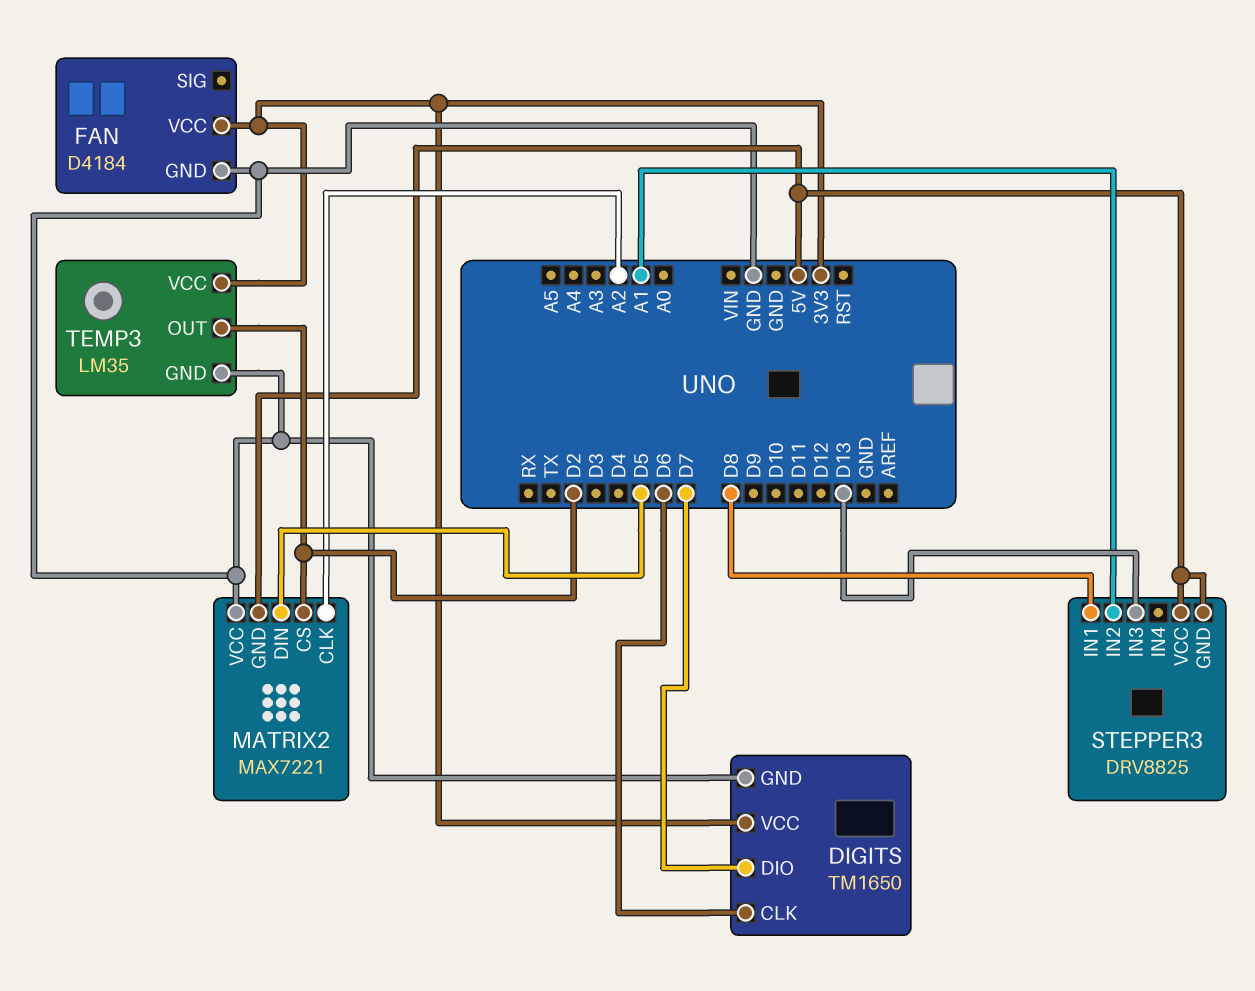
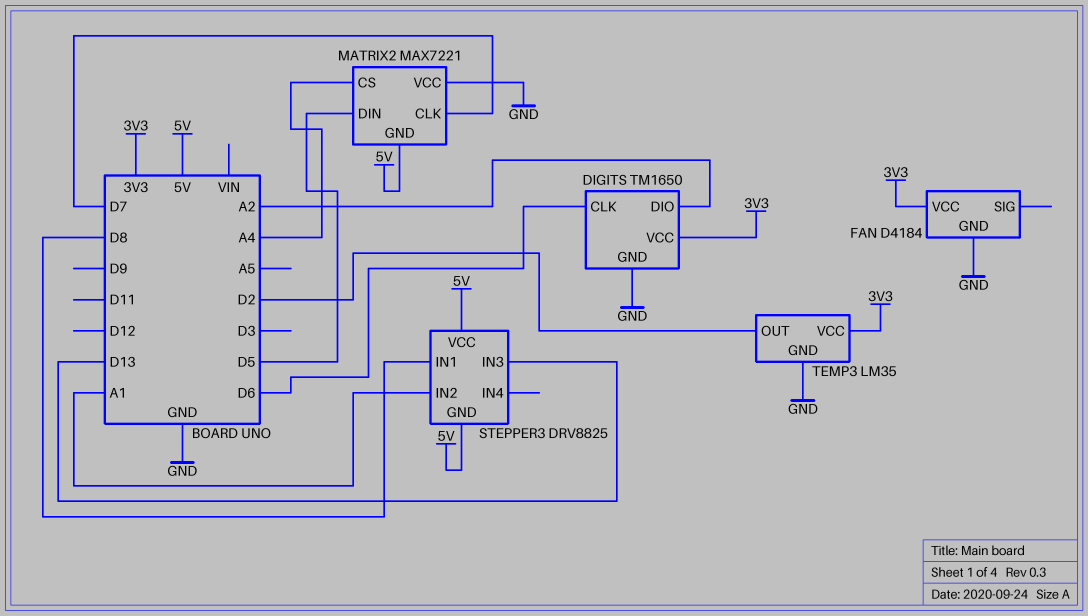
DIGITS pin DIO: D7 -> A2
MATRIX2 pin CLK: A2 -> D7
MATRIX2 pin CS: D2 -> A4

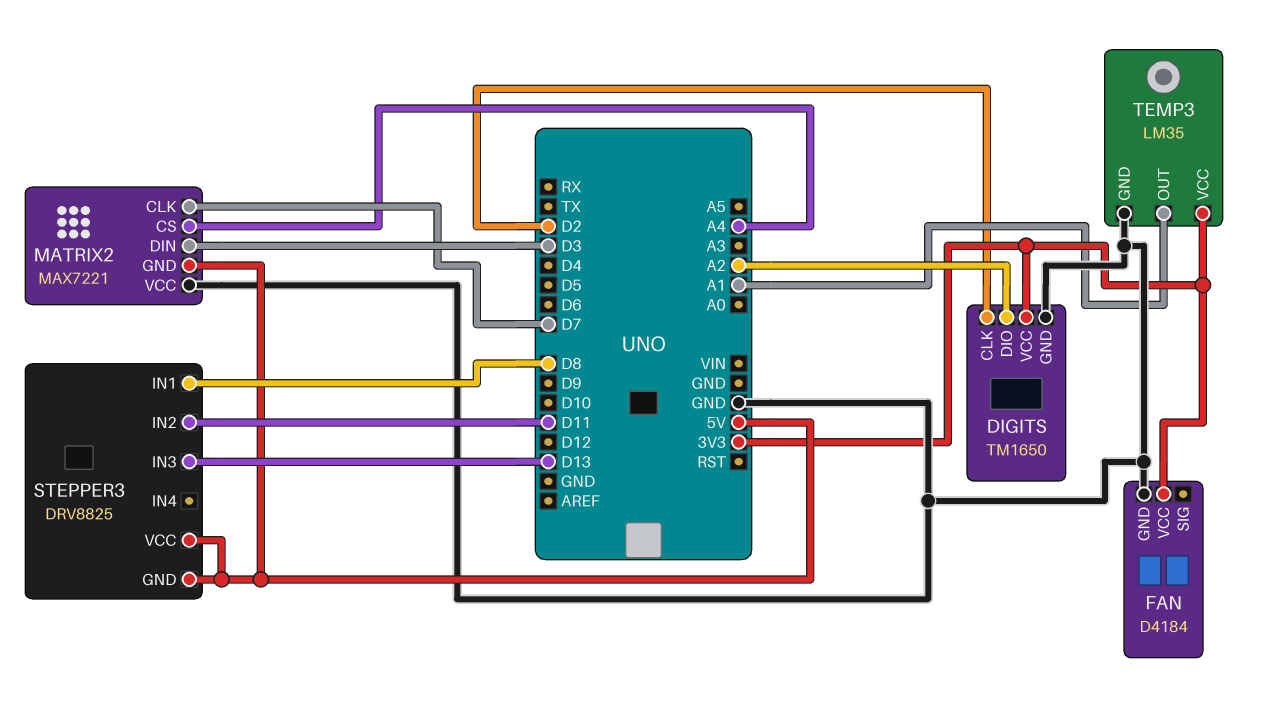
DIGITS pin CLK: D6 -> D2
MATRIX2 pin DIN: D5 -> D3
STEPPER3 pin IN2: A1 -> D11
TEMP3 pin OUT: D2 -> A1

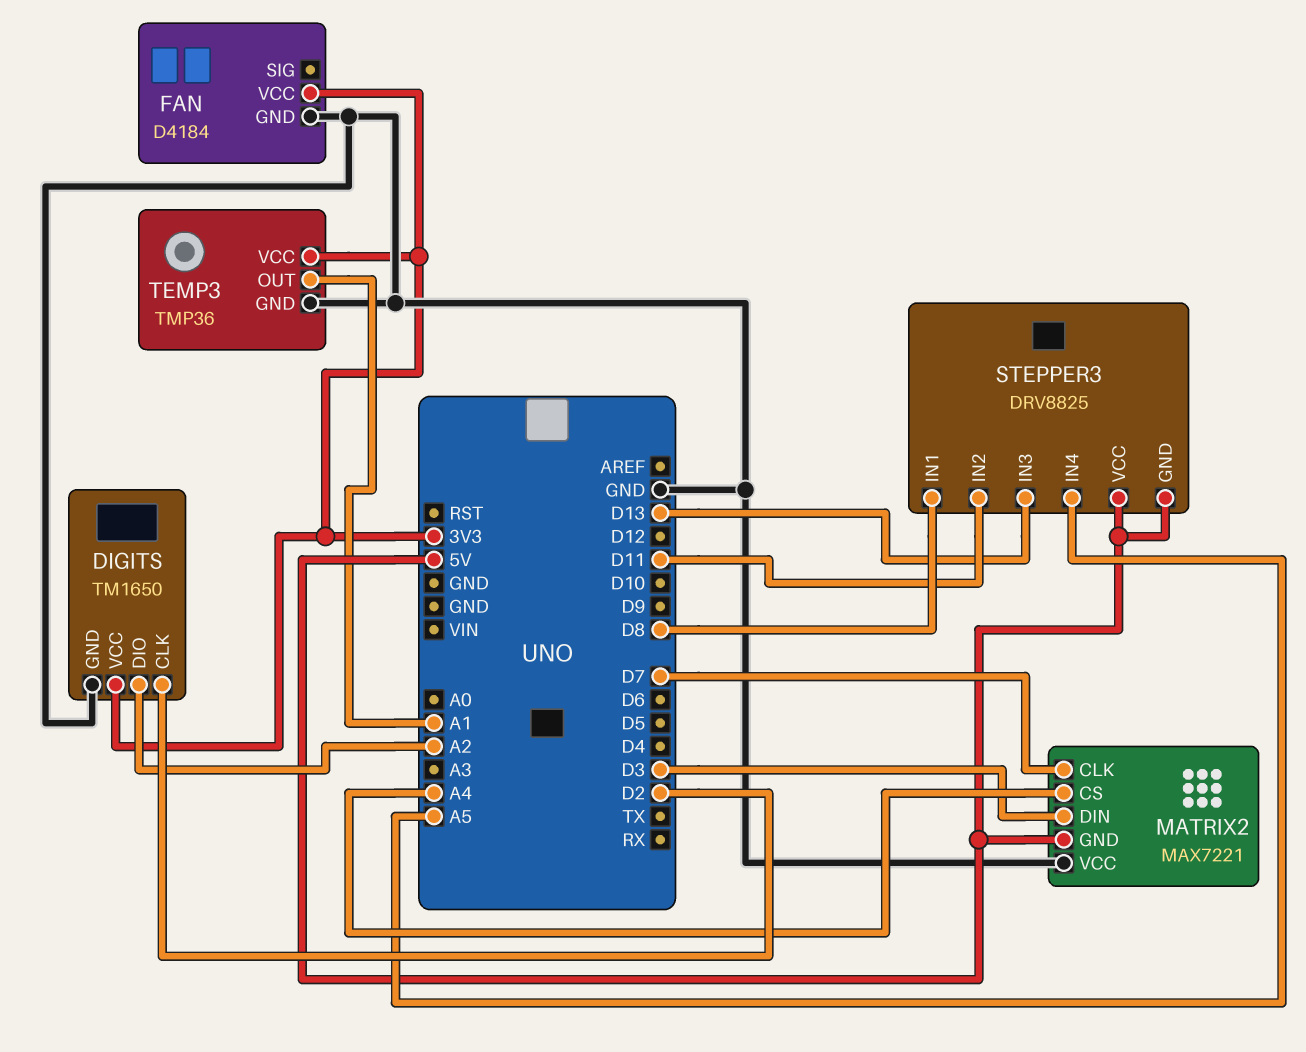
STEPPER3 pin IN4: none -> A5
TEMP3: LM35 -> TMP36

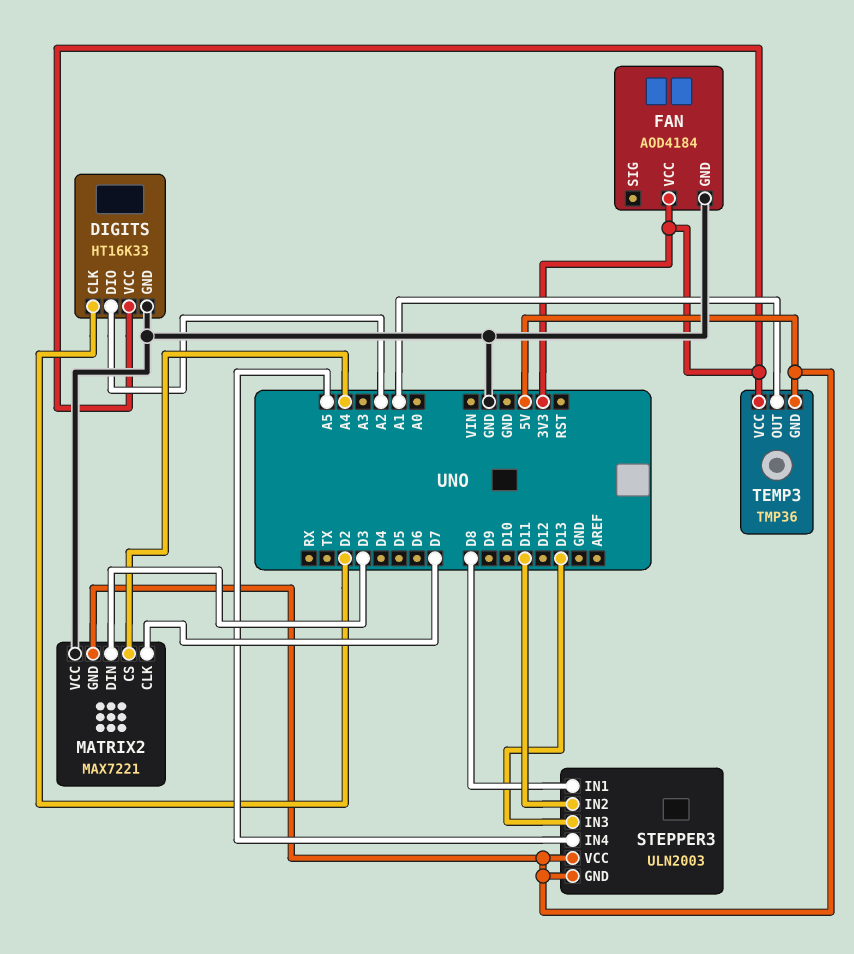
DIGITS: TM1650 -> HT16K33
FAN: D4184 -> AOD4184
STEPPER3: DRV8825 -> ULN2003
TEMP3 pin GND: GND -> 5V

